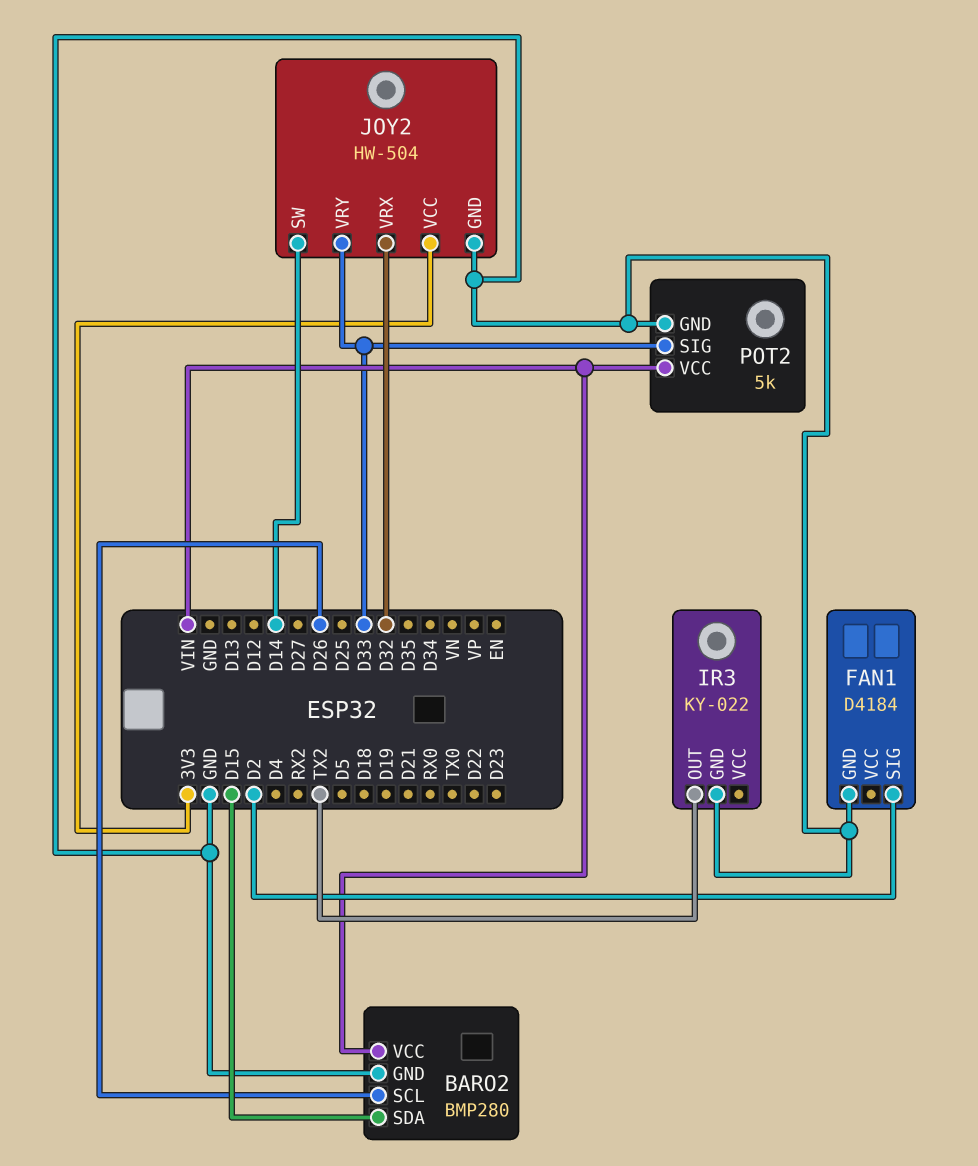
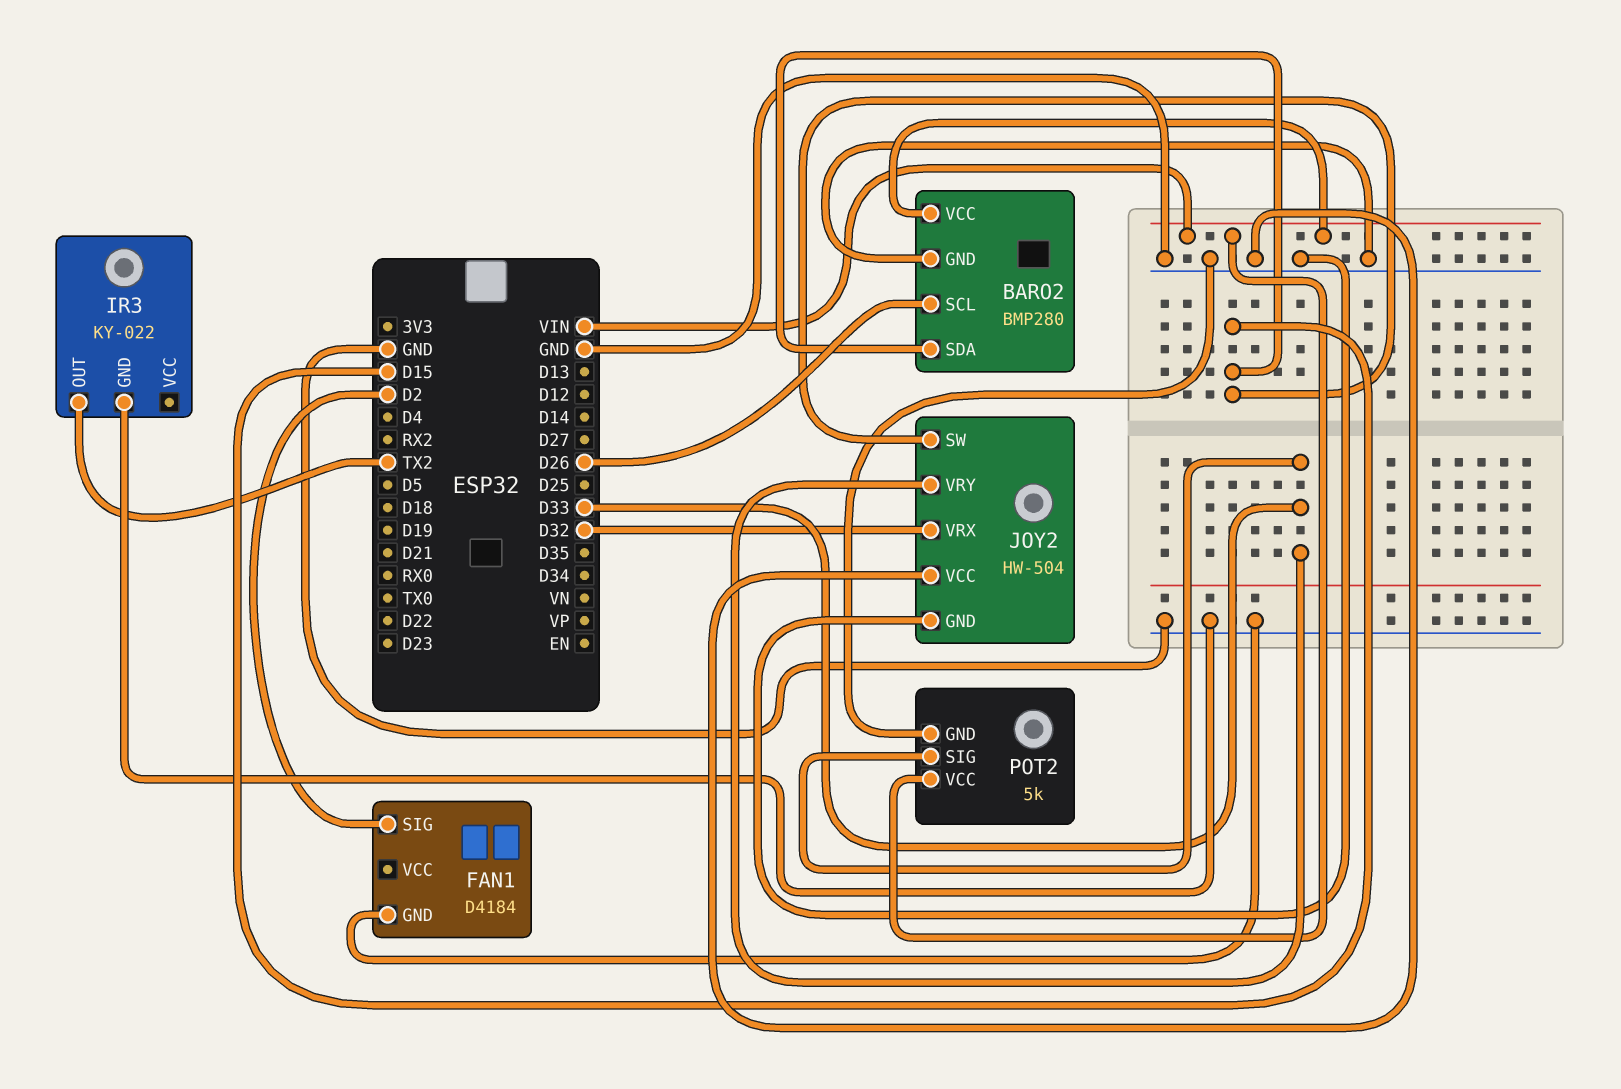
JOY2 pin SW: D14 -> D15
JOY2 pin VCC: 3V3 -> GND

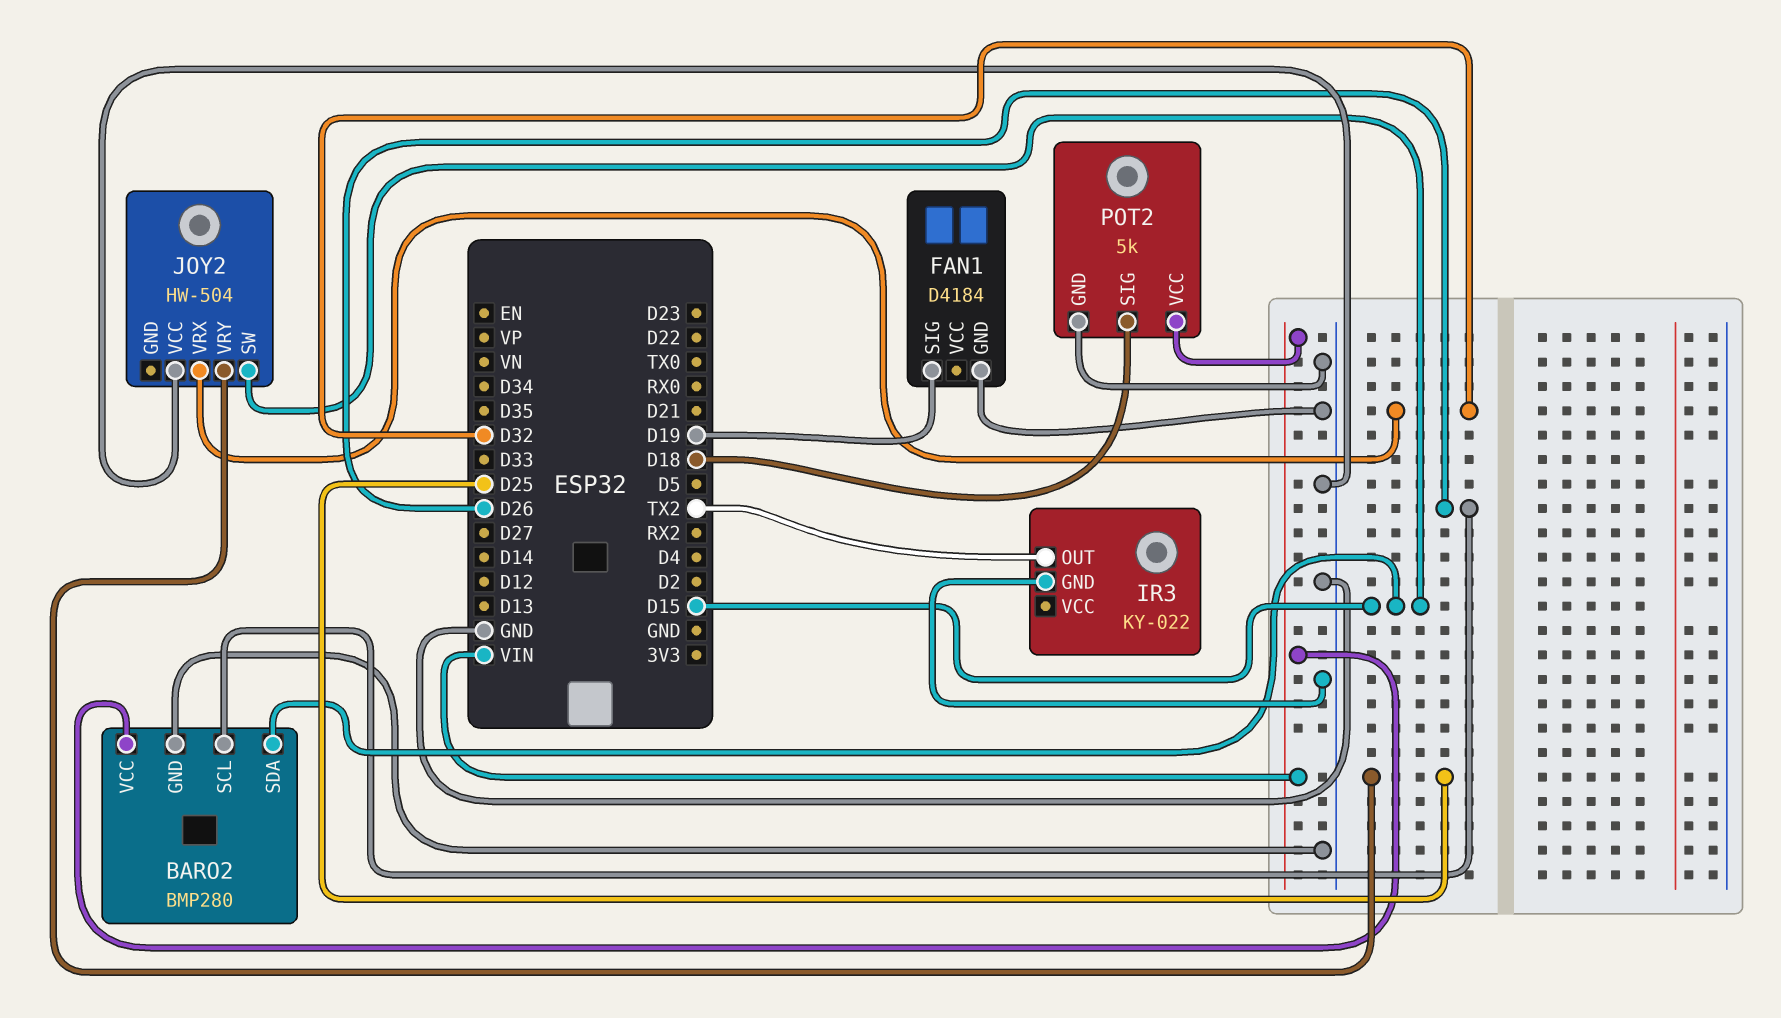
FAN1 pin SIG: D2 -> D19
JOY2 pin GND: GND -> none
JOY2 pin VRY: D33 -> D25
POT2 pin SIG: D33 -> D18

